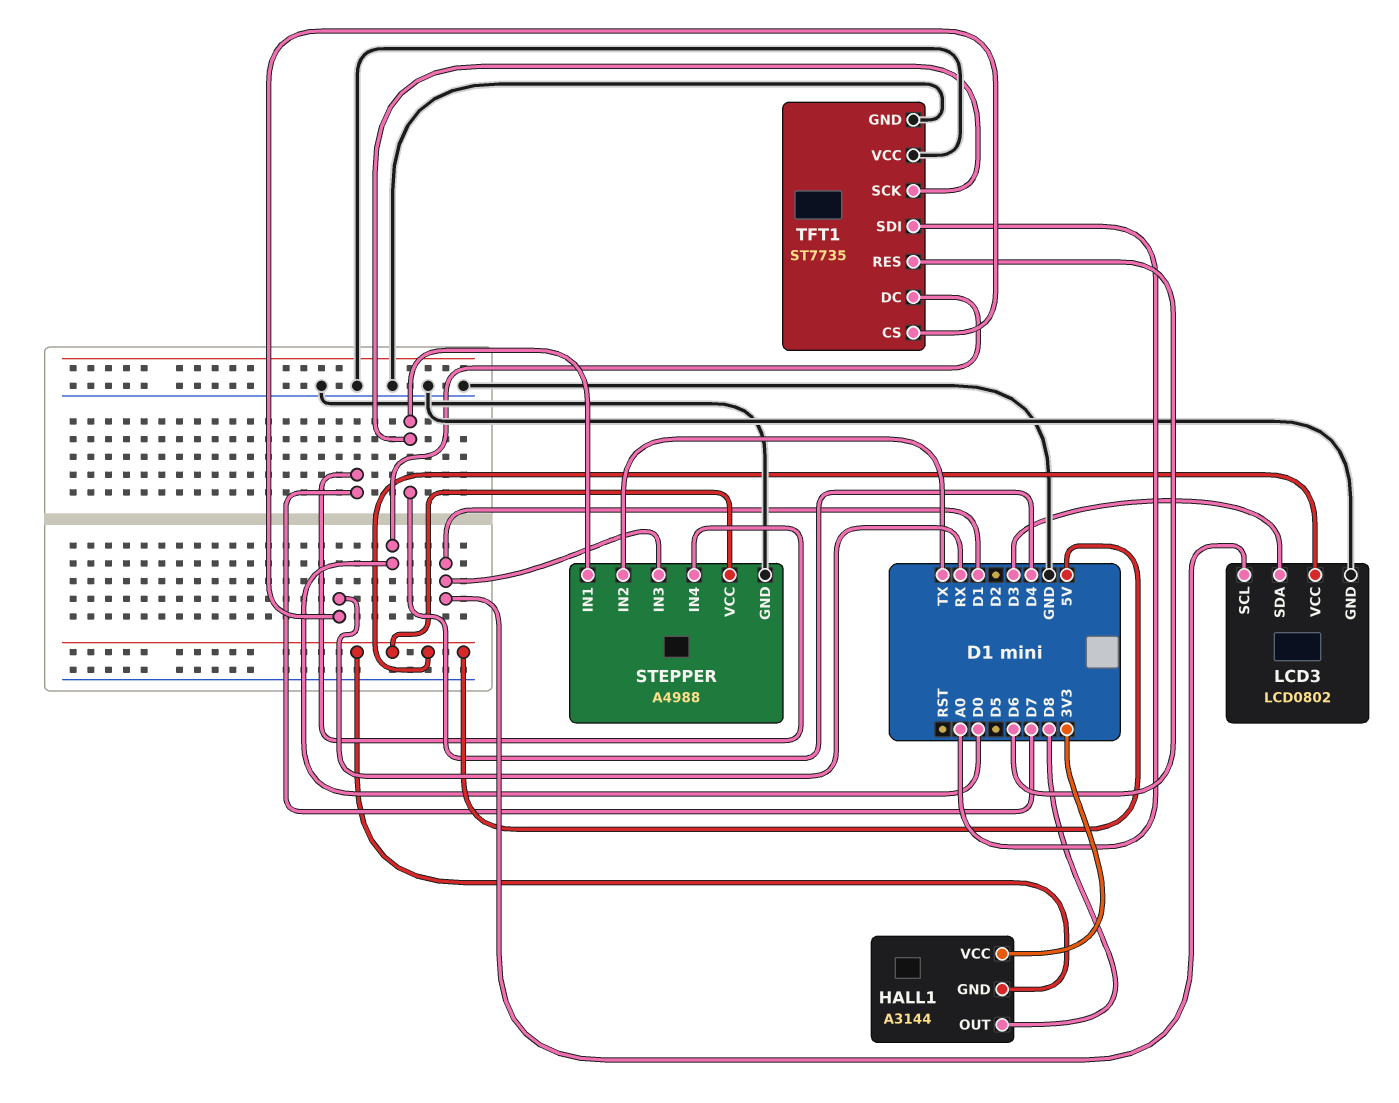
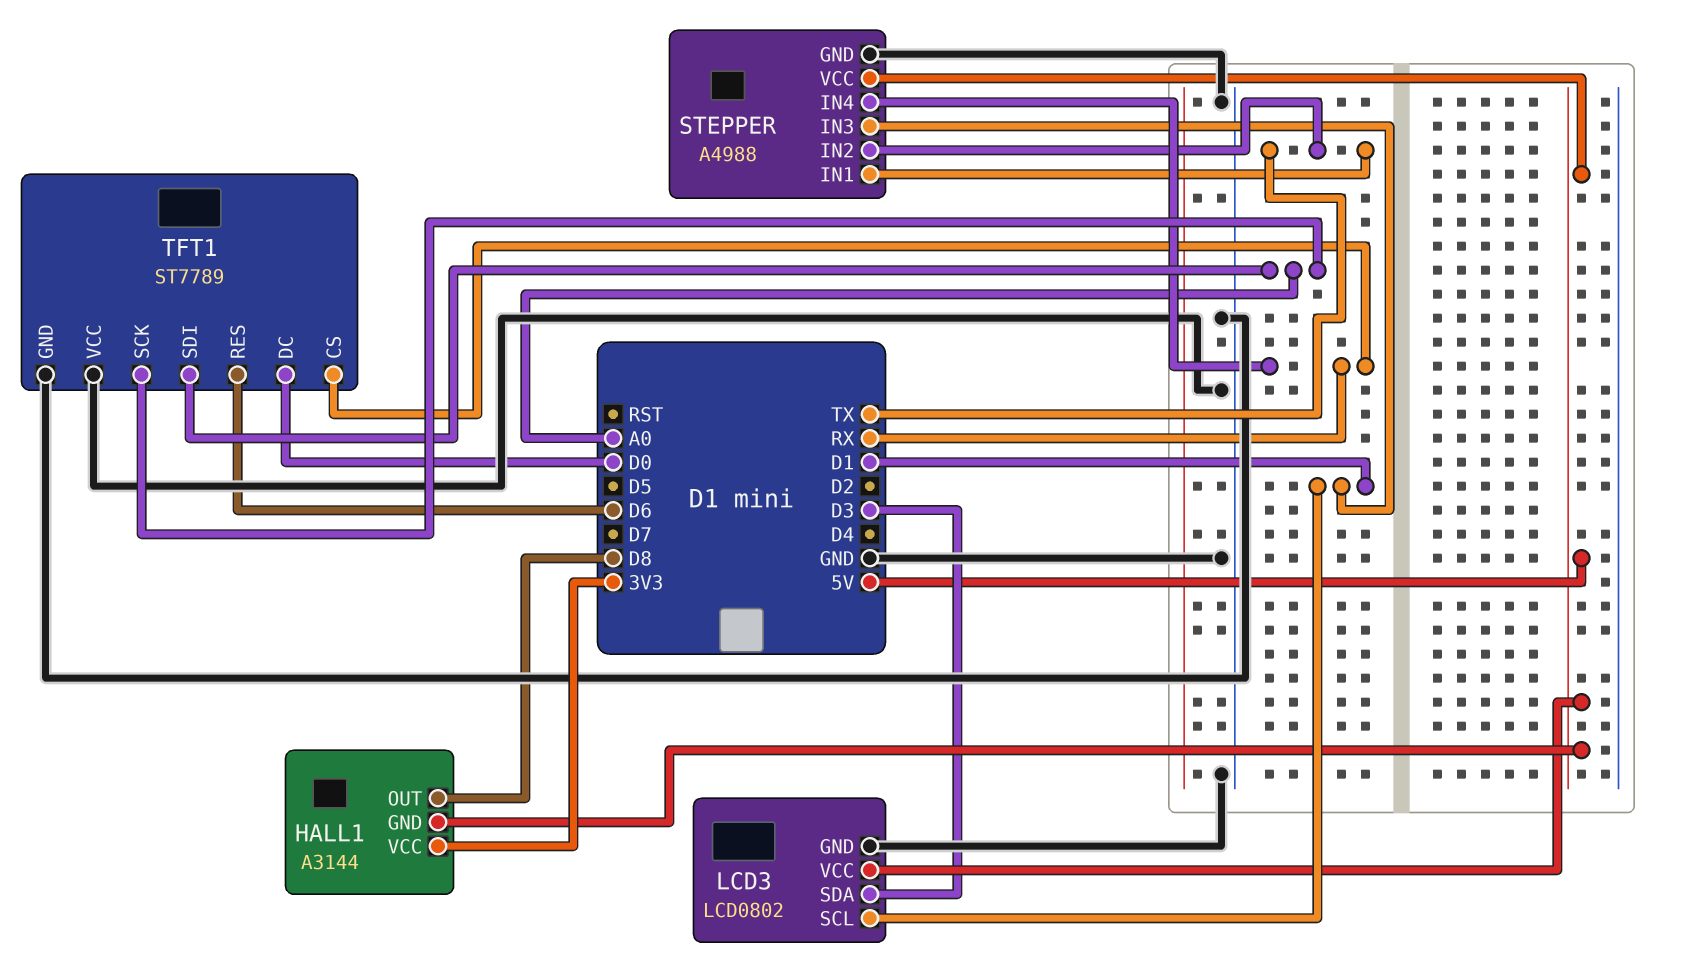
STEPPER pin IN1: D4 -> TX
STEPPER pin IN4: D7 -> RX
TFT1: ST7735 -> ST7789
TFT1 pin SCK: D4 -> A0

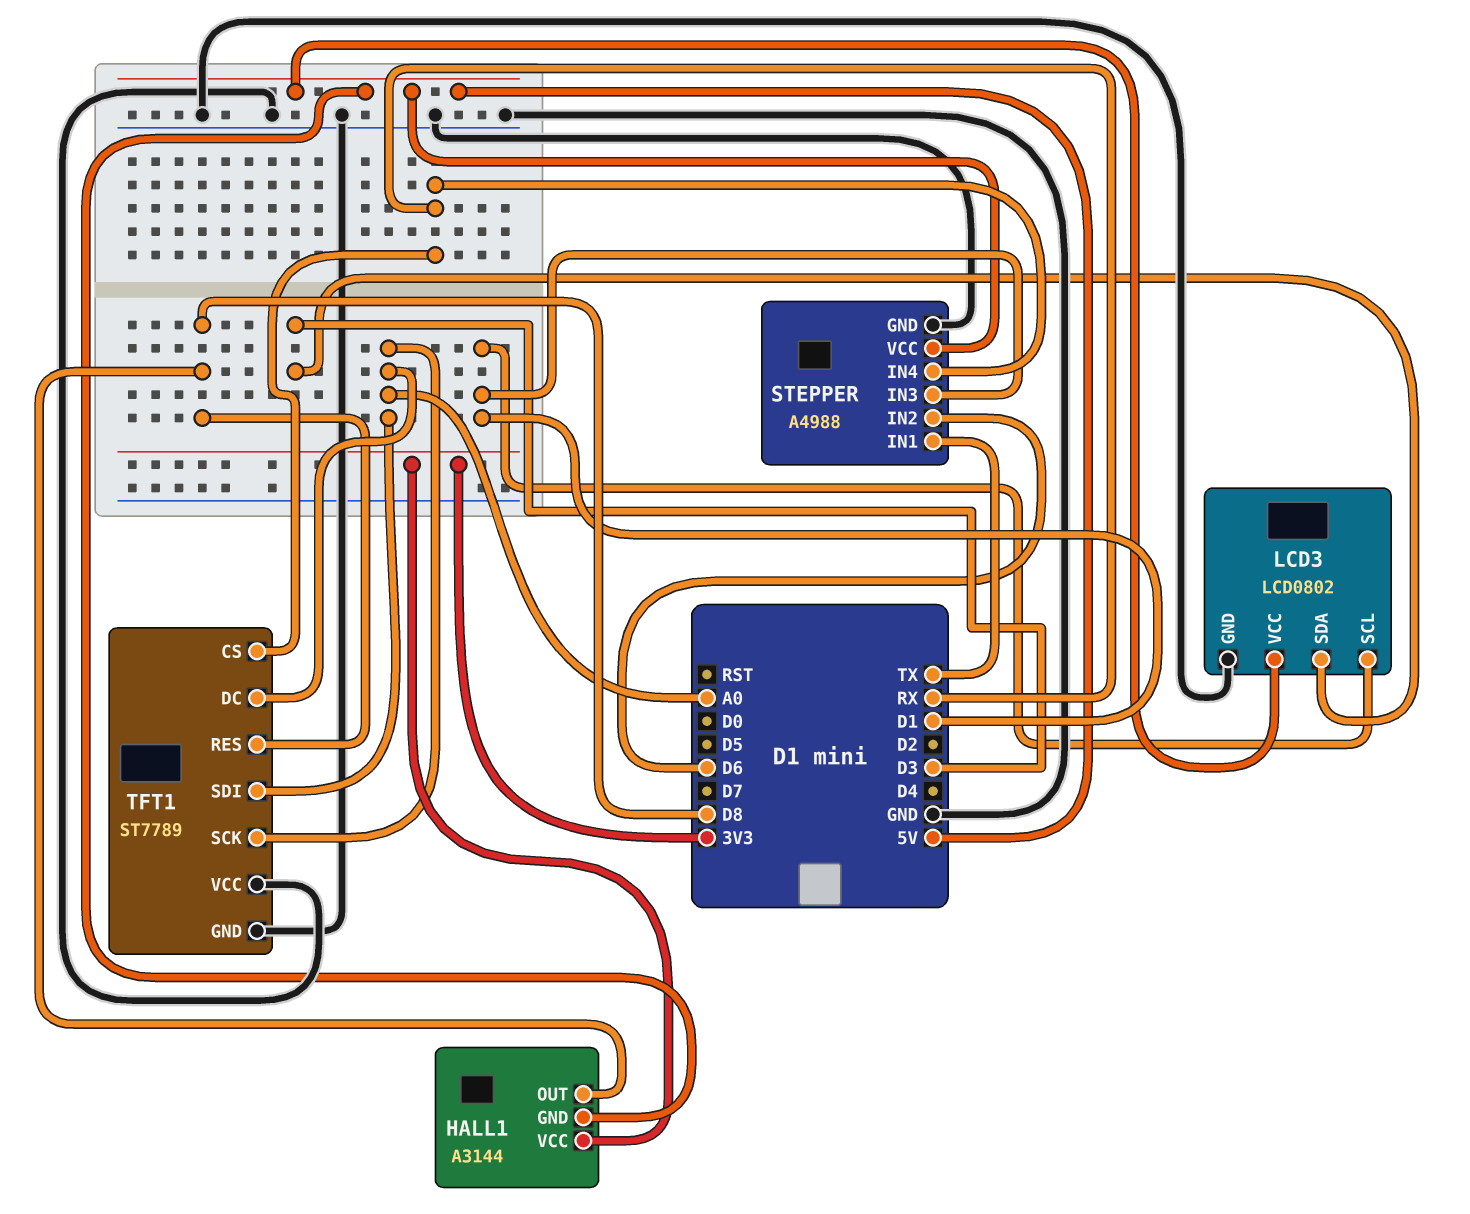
STEPPER pin IN2: TX -> D6
TFT1 pin DC: D0 -> A0
TFT1 pin RES: D6 -> D8

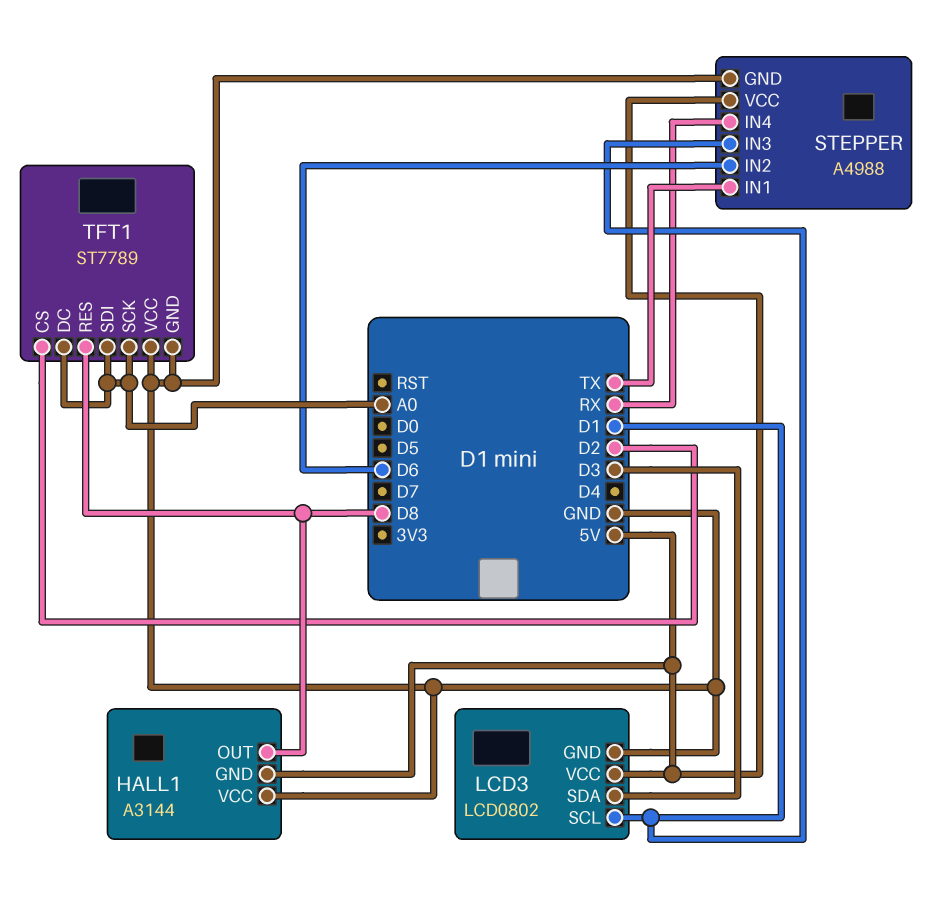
HALL1 pin VCC: 3V3 -> GND
TFT1 pin CS: RX -> D2

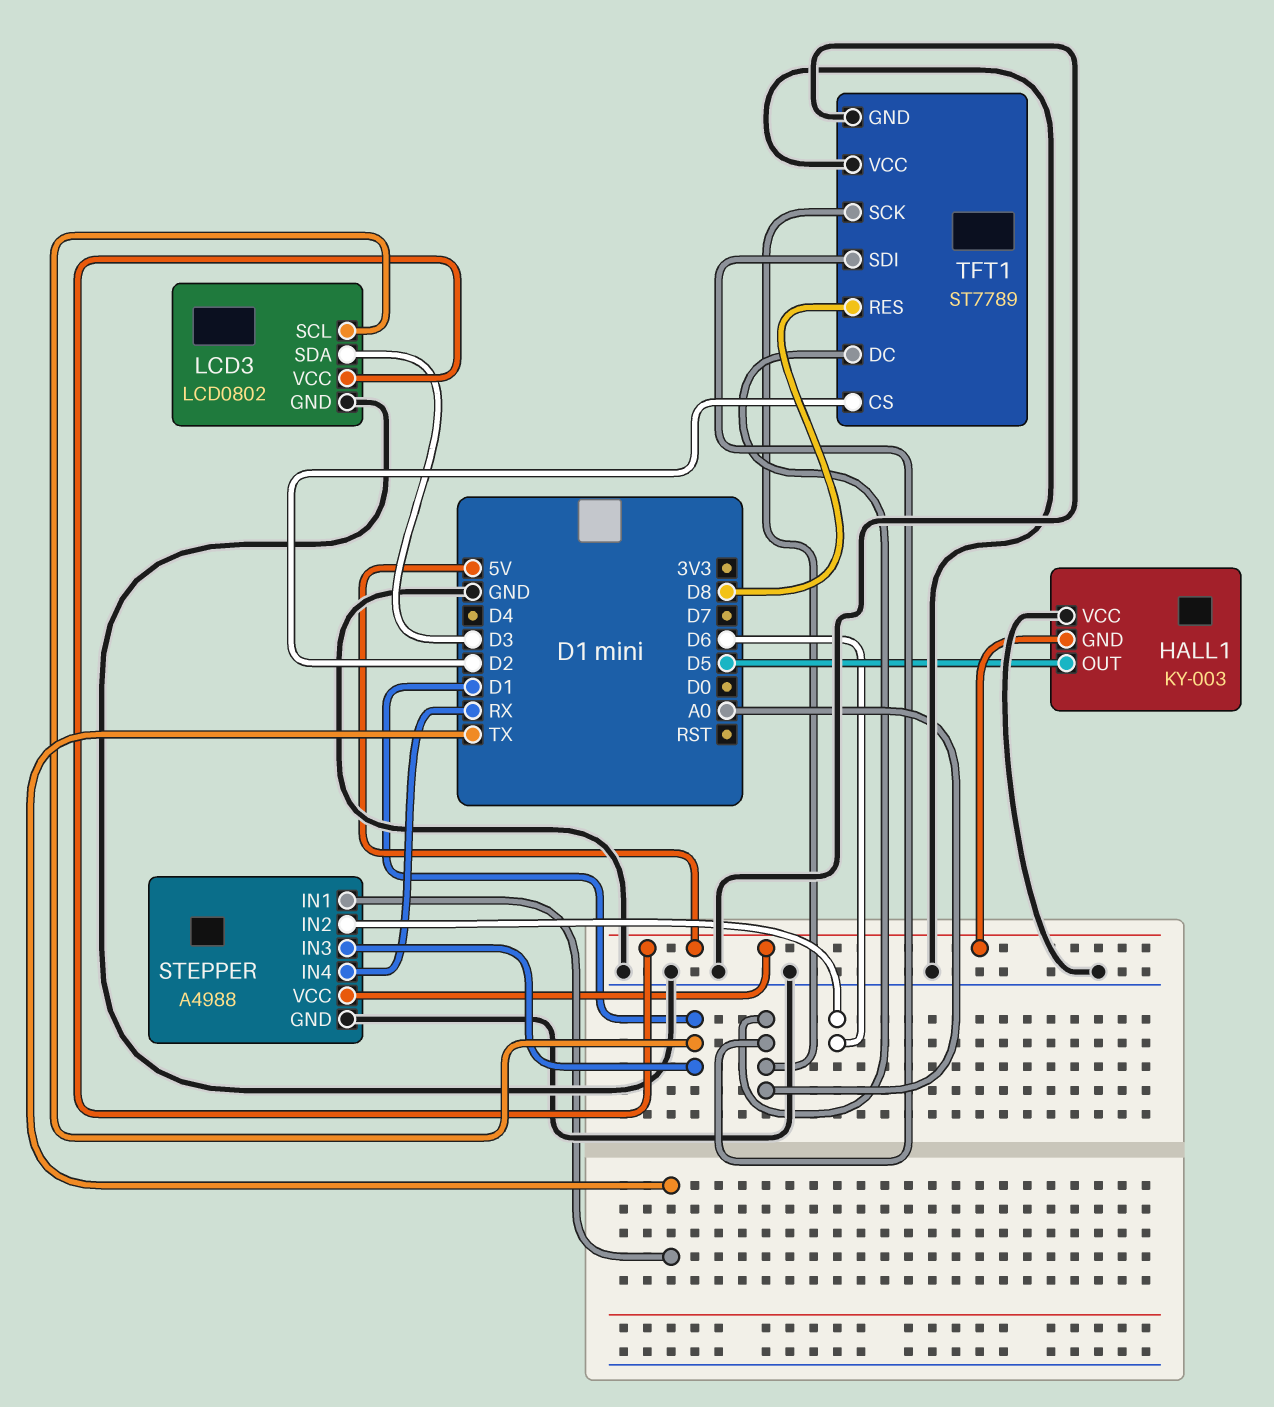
HALL1: A3144 -> KY-003
HALL1 pin OUT: D8 -> D5

